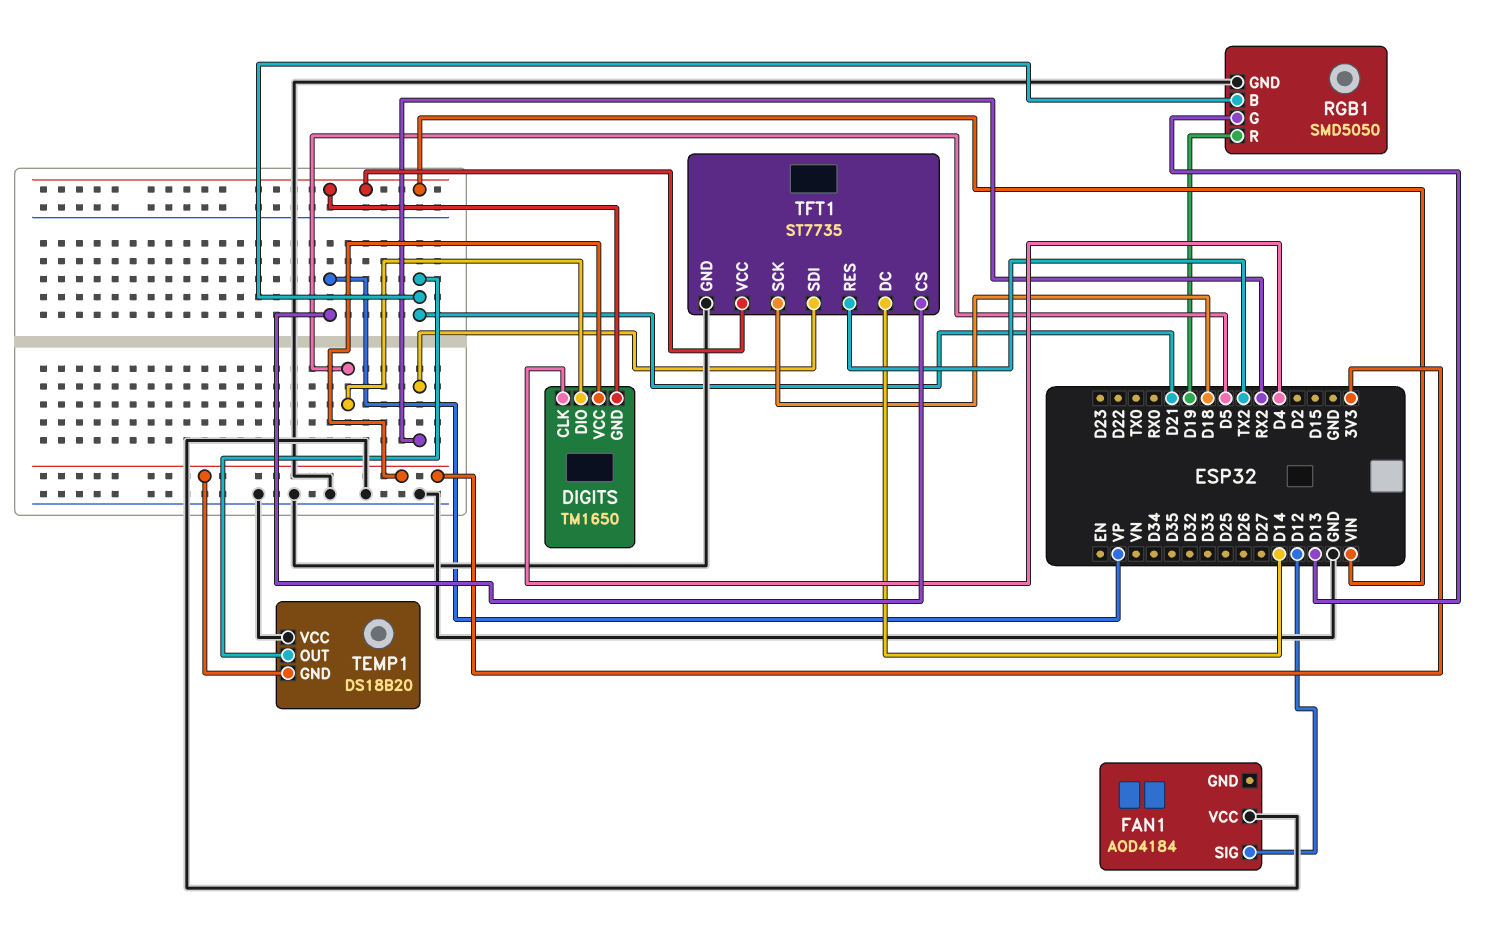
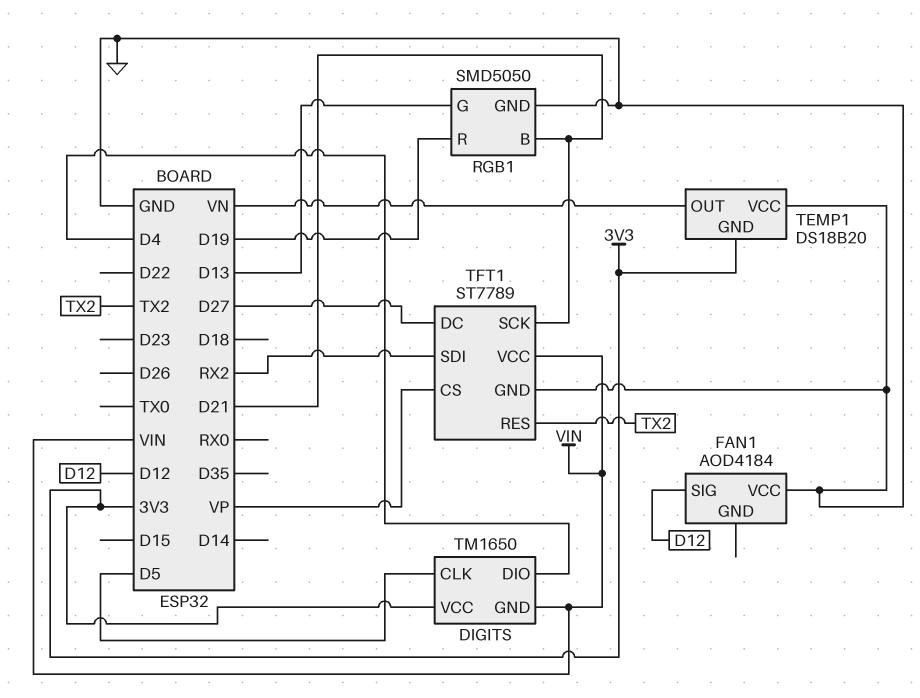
DIGITS pin CLK: D4 -> D5
DIGITS pin DIO: D5 -> D4
TEMP1 pin OUT: D21 -> VN
TFT1: ST7735 -> ST7789
TFT1 pin DC: D14 -> D27
TFT1 pin SCK: D18 -> D21

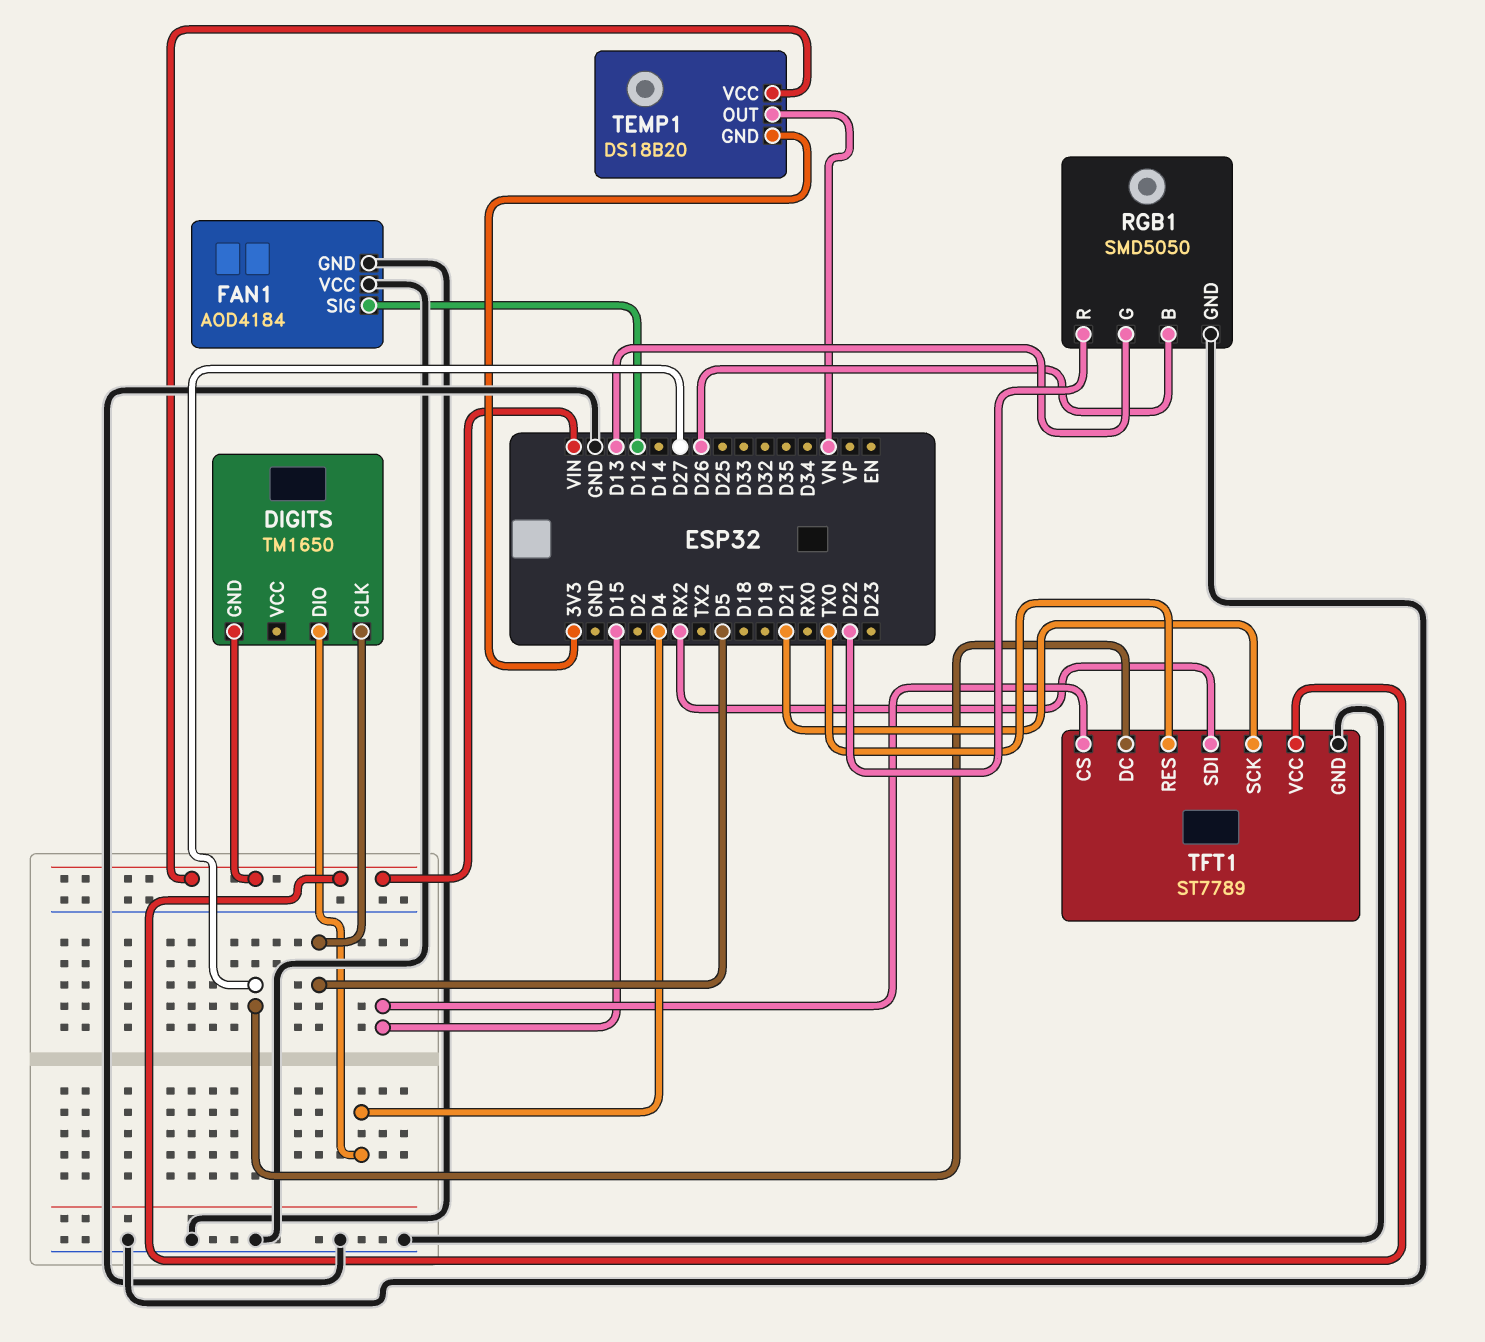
DIGITS pin VCC: 3V3 -> none
FAN1 pin GND: none -> GND
RGB1 pin B: D21 -> D26
RGB1 pin R: D19 -> D22
TEMP1 pin VCC: GND -> VIN
TFT1 pin CS: VP -> D15
TFT1 pin RES: TX2 -> TX0

